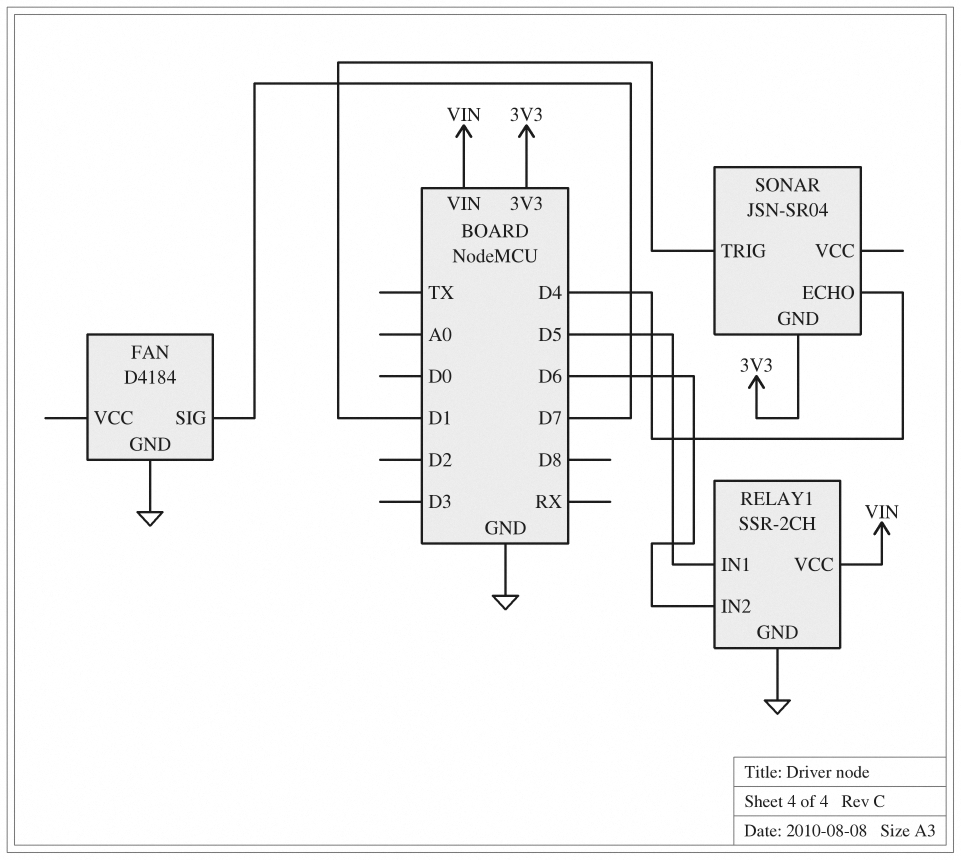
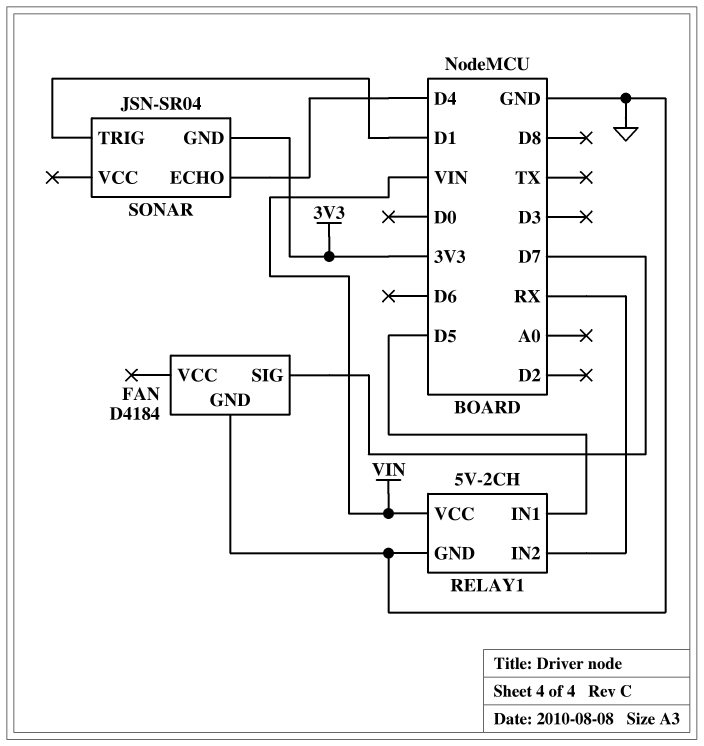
RELAY1: SSR-2CH -> 5V-2CH
RELAY1 pin IN2: D6 -> RX

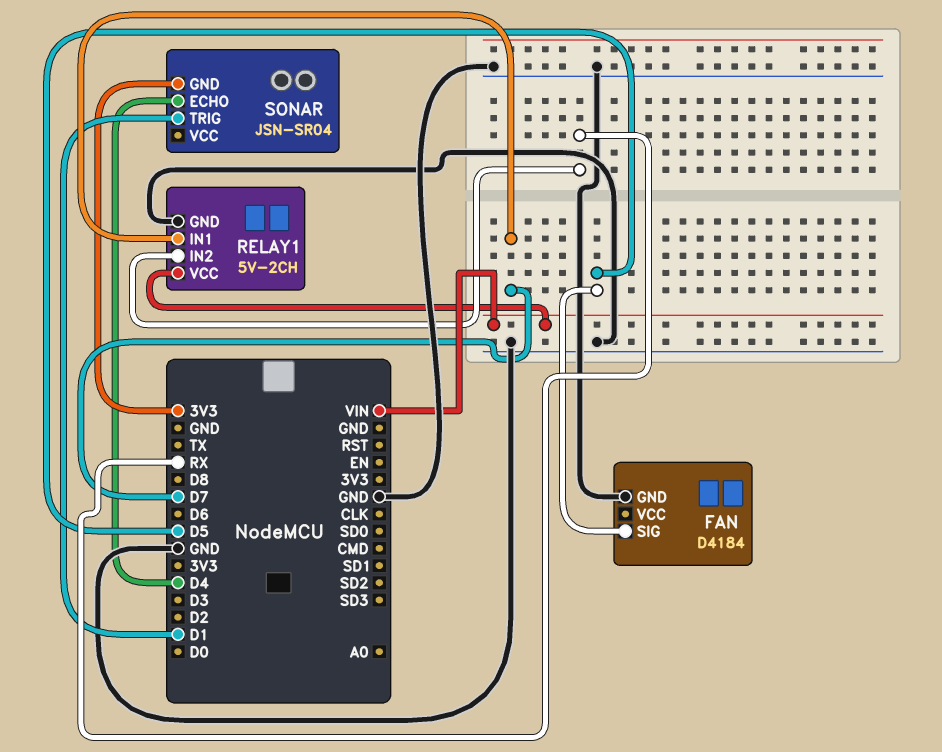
FAN pin SIG: D7 -> D5
RELAY1 pin IN1: D5 -> D7

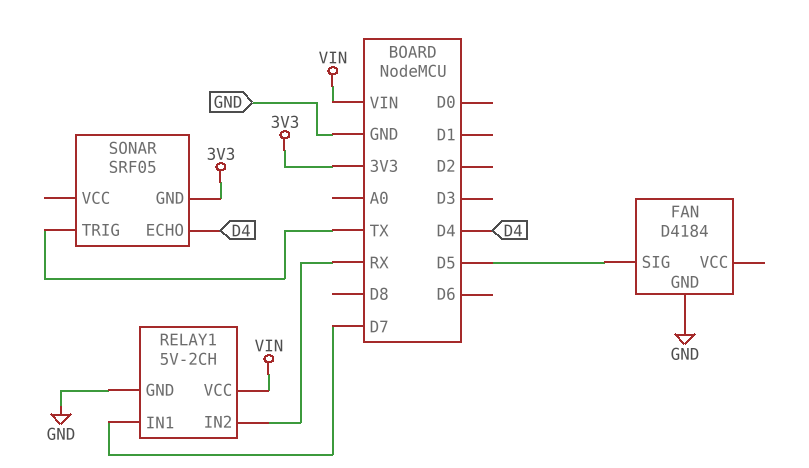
SONAR: JSN-SR04 -> SRF05
SONAR pin TRIG: D1 -> TX

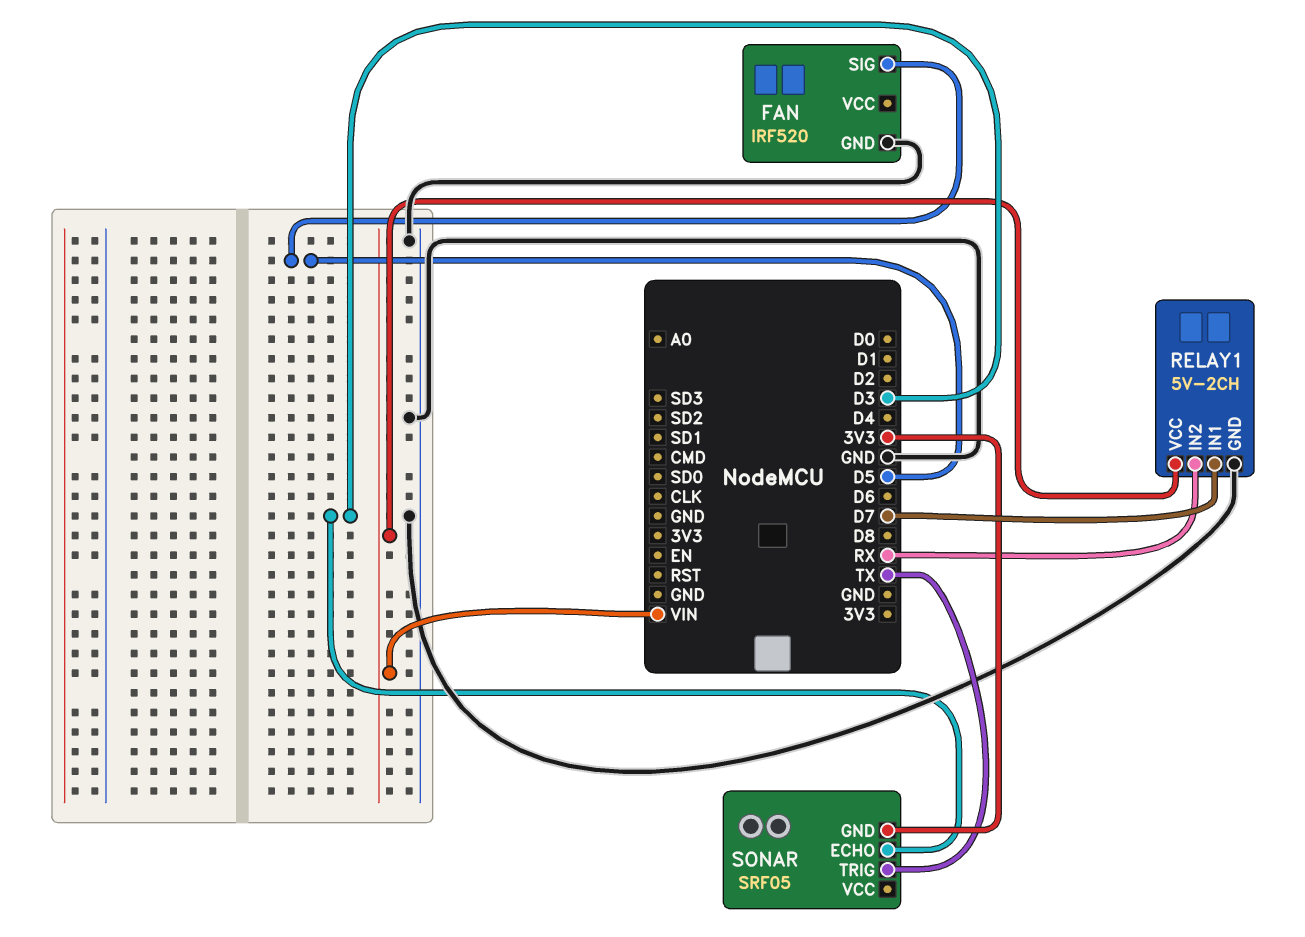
FAN: D4184 -> IRF520
SONAR pin ECHO: D4 -> D3

